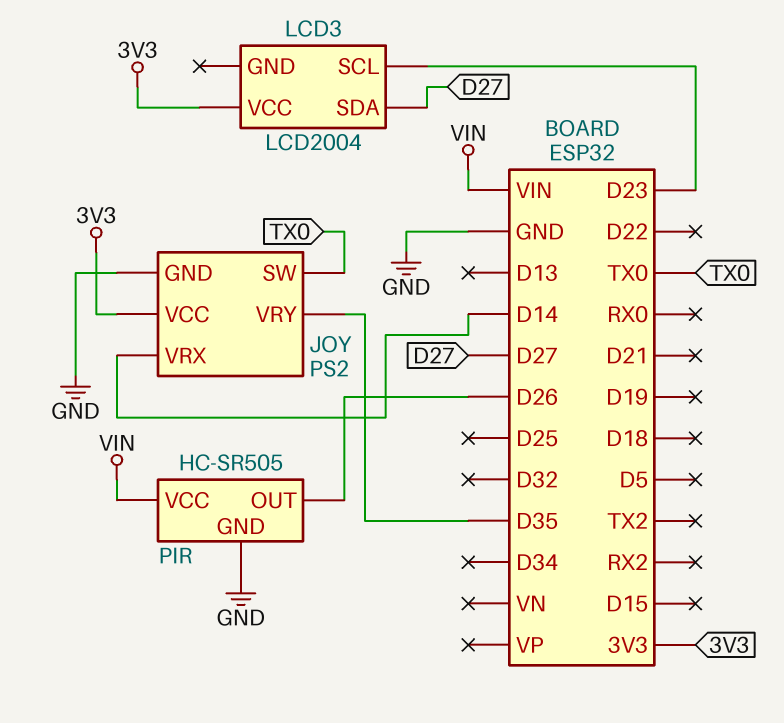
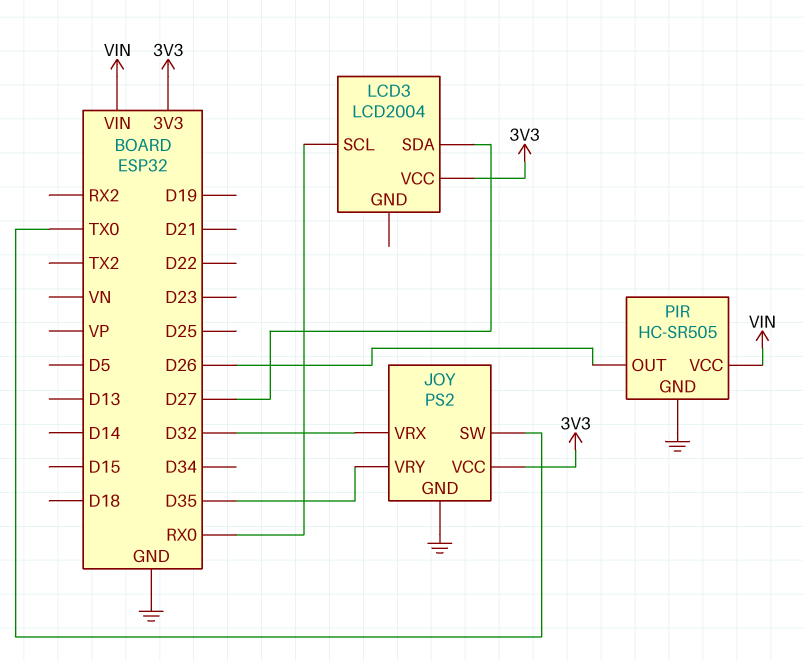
JOY pin VRX: D14 -> D32
LCD3 pin SCL: D23 -> RX0

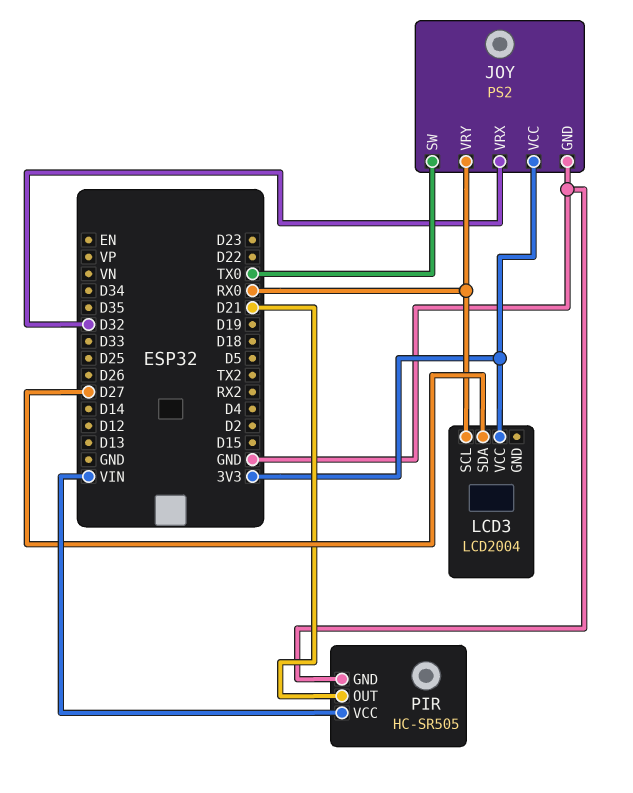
JOY pin VRY: D35 -> RX0
PIR pin OUT: D26 -> D21

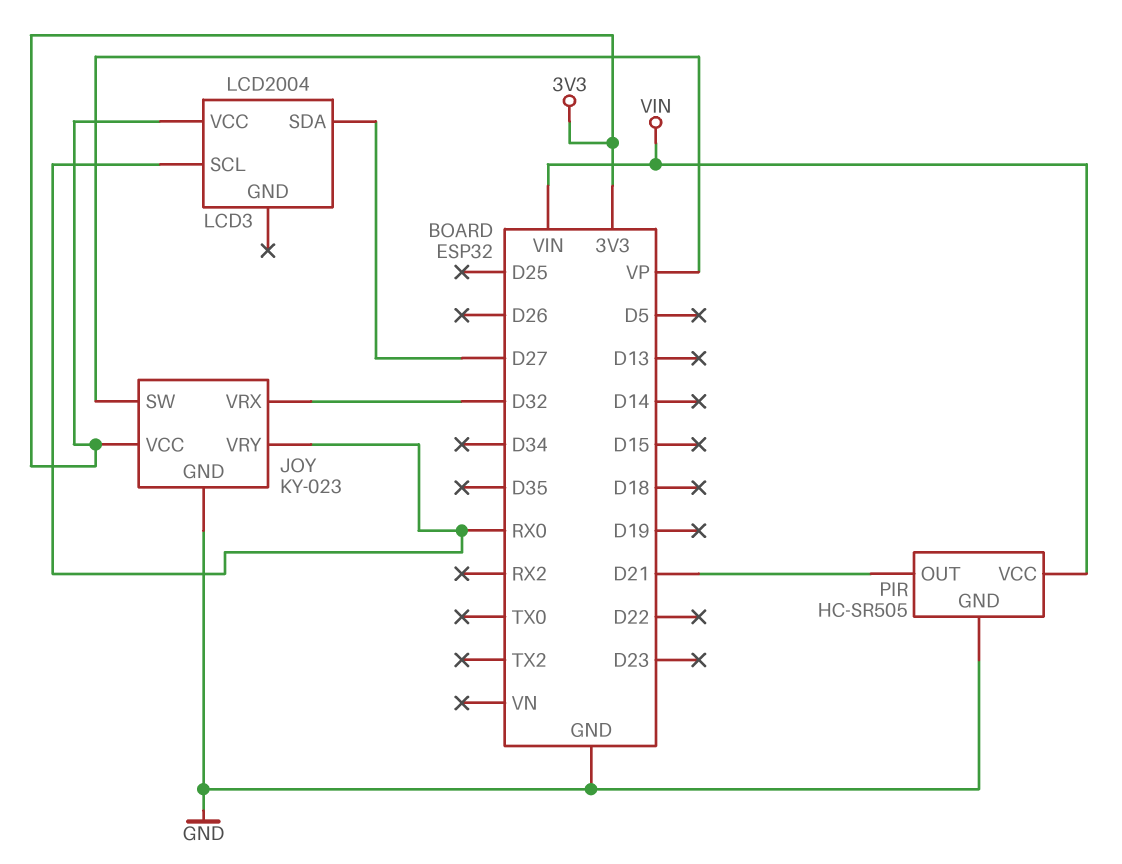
JOY: PS2 -> KY-023
JOY pin SW: TX0 -> VP

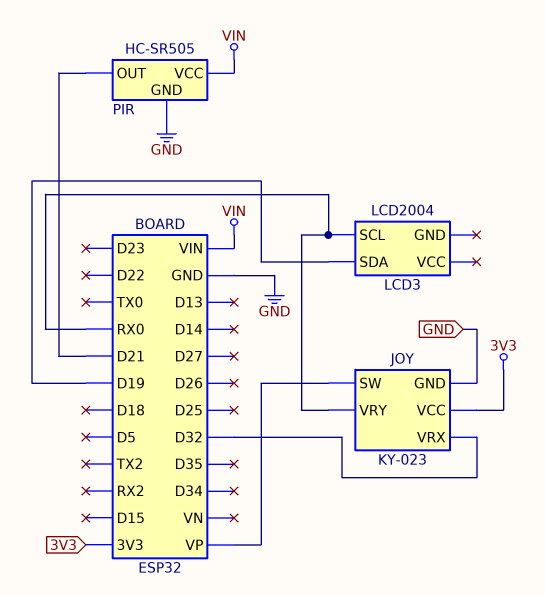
LCD3 pin SDA: D27 -> D19
LCD3 pin VCC: 3V3 -> none

